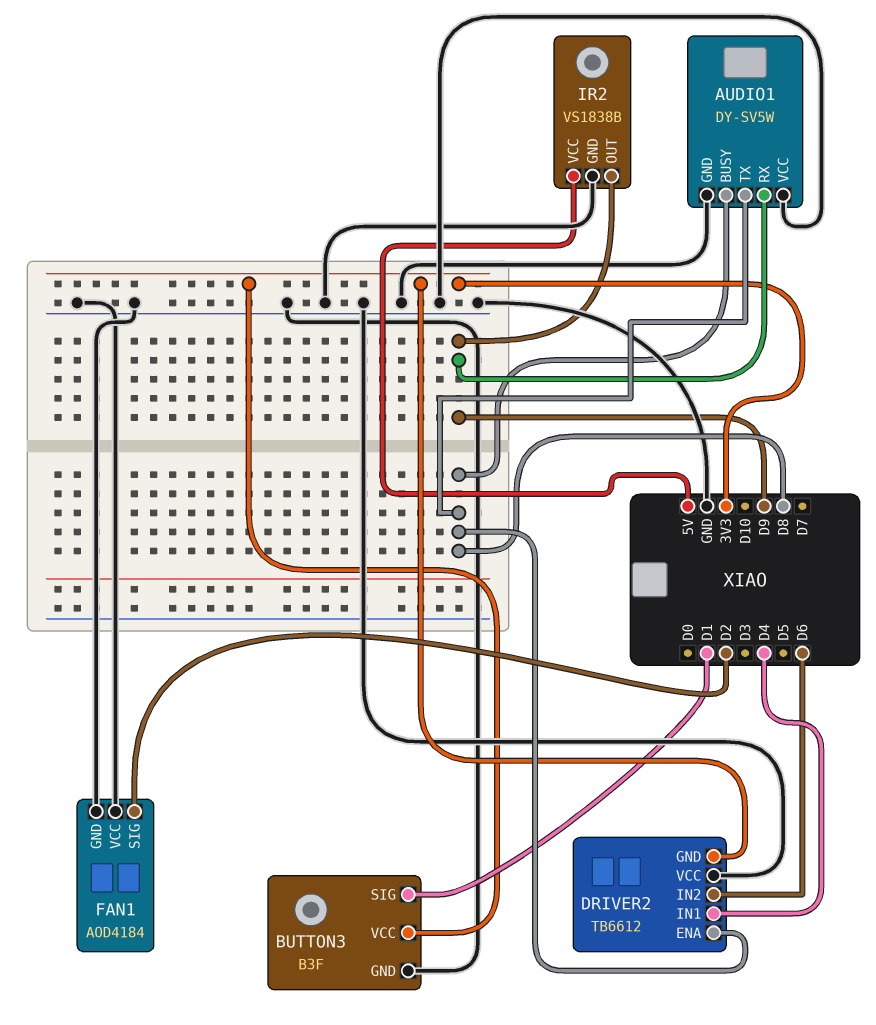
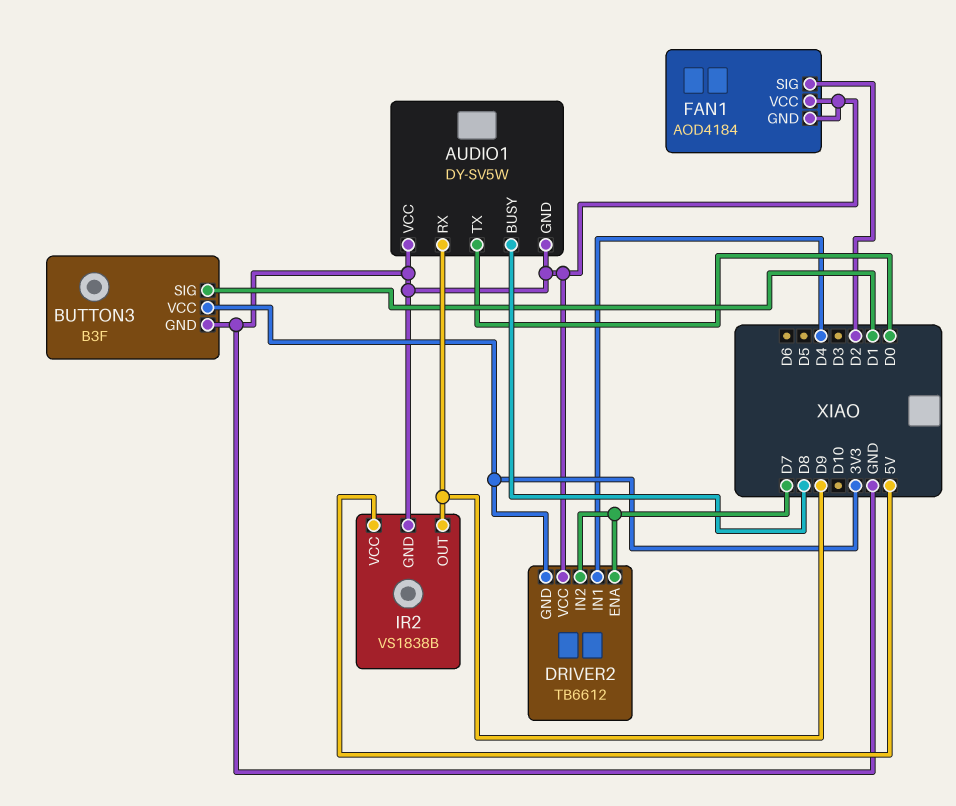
AUDIO1 pin TX: D8 -> D0
DRIVER2 pin ENA: D8 -> D7
DRIVER2 pin IN2: D6 -> D7

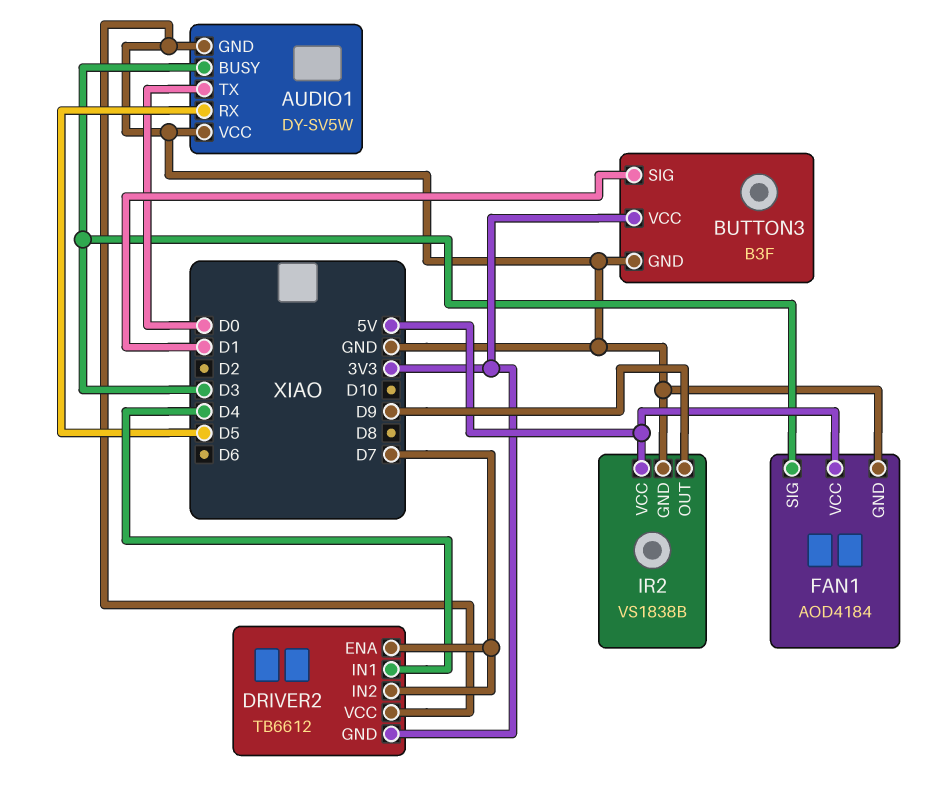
AUDIO1 pin BUSY: D8 -> D3
AUDIO1 pin RX: D9 -> D5
FAN1 pin SIG: D2 -> D3
FAN1 pin VCC: GND -> 5V

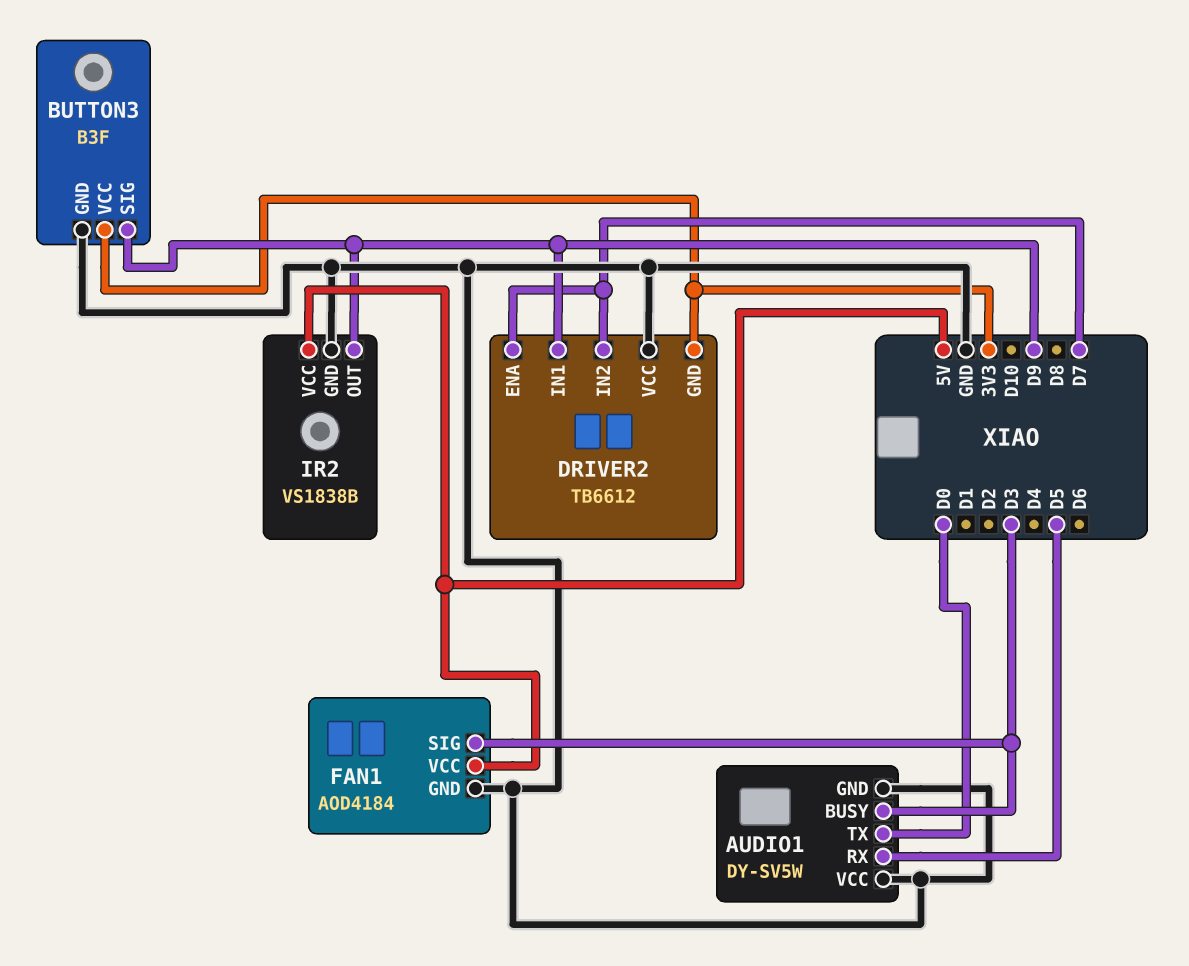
BUTTON3 pin SIG: D1 -> D9
DRIVER2 pin IN1: D4 -> D9

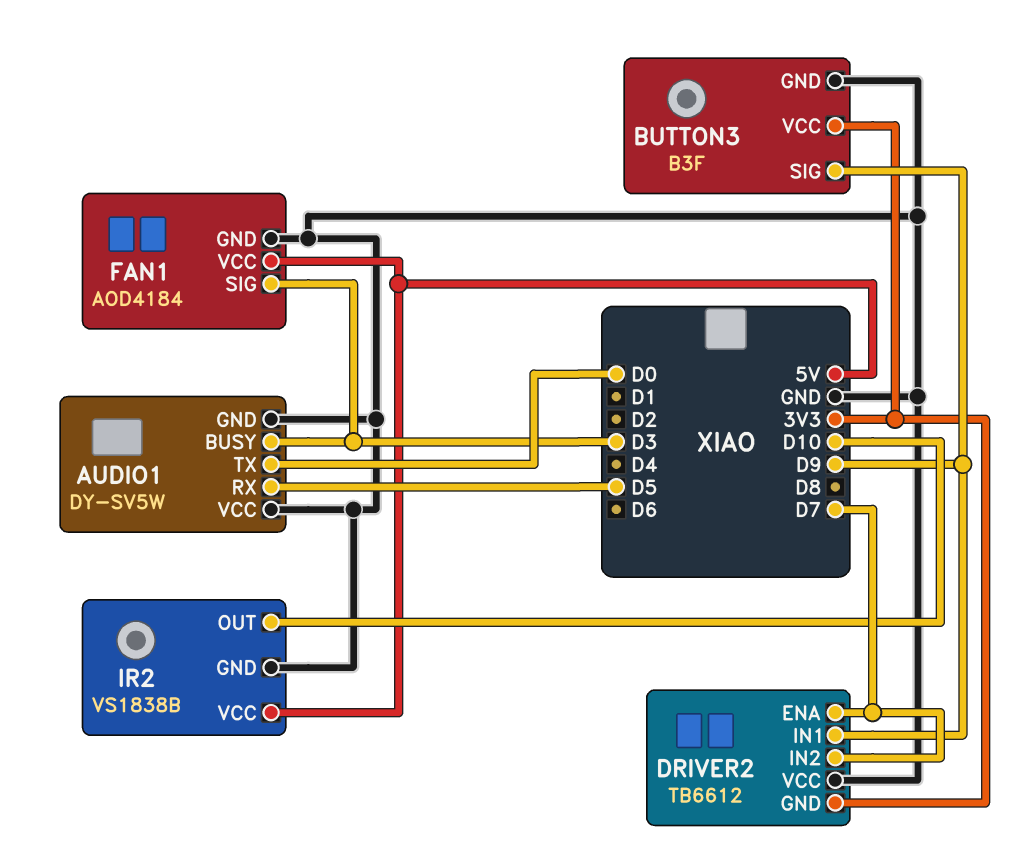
IR2 pin OUT: D9 -> D10

